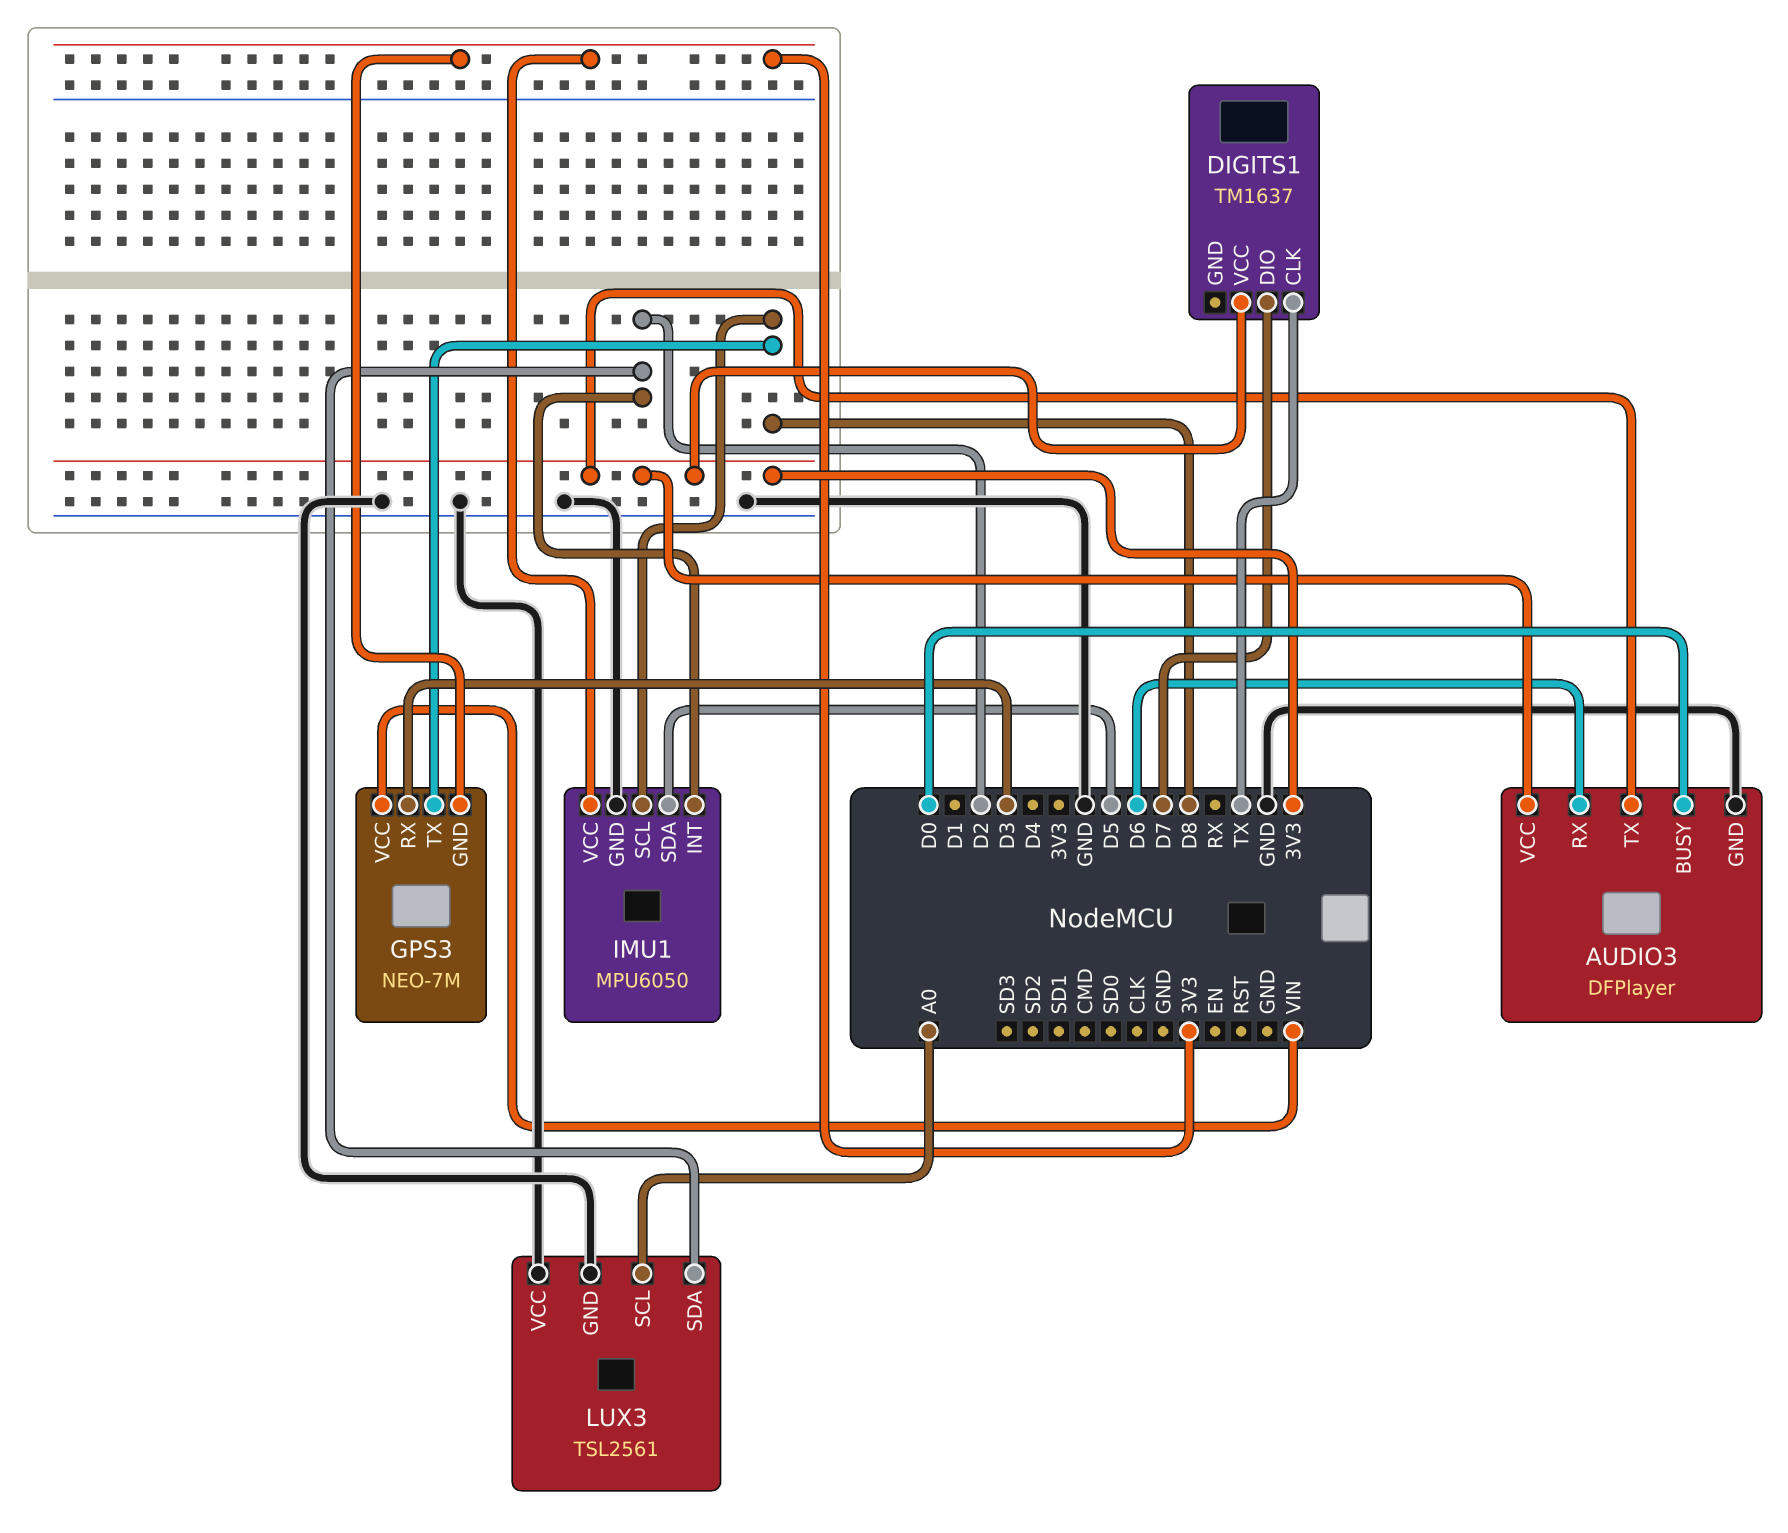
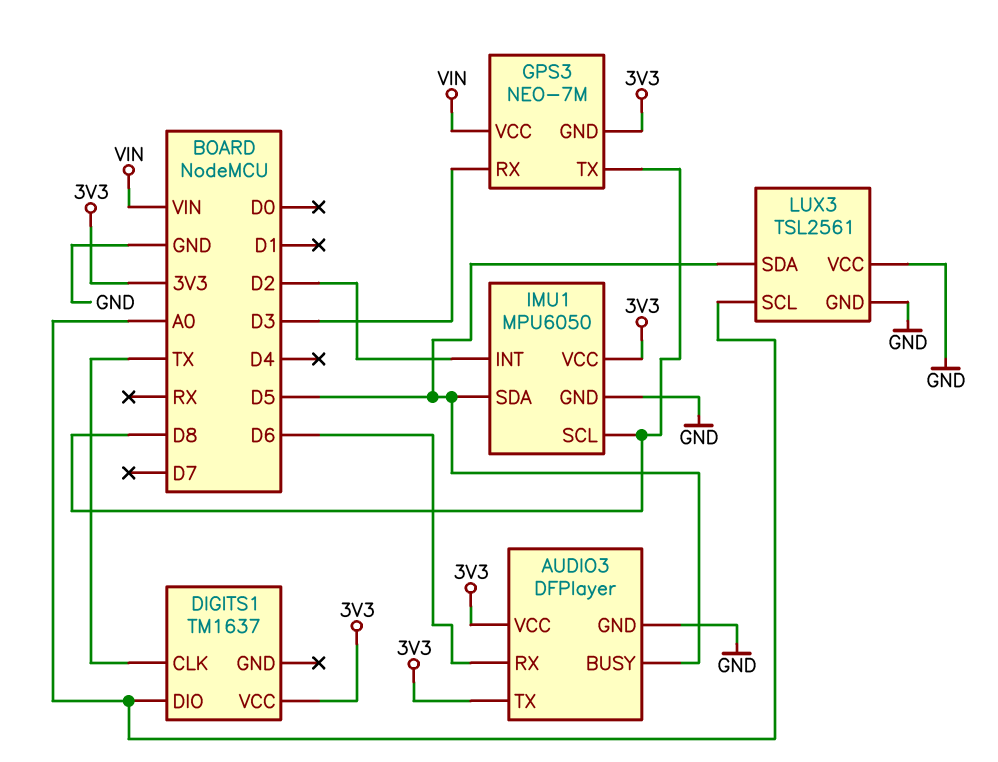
AUDIO3 pin BUSY: D0 -> D5
DIGITS1 pin DIO: D7 -> A0
LUX3 pin SDA: D2 -> D5

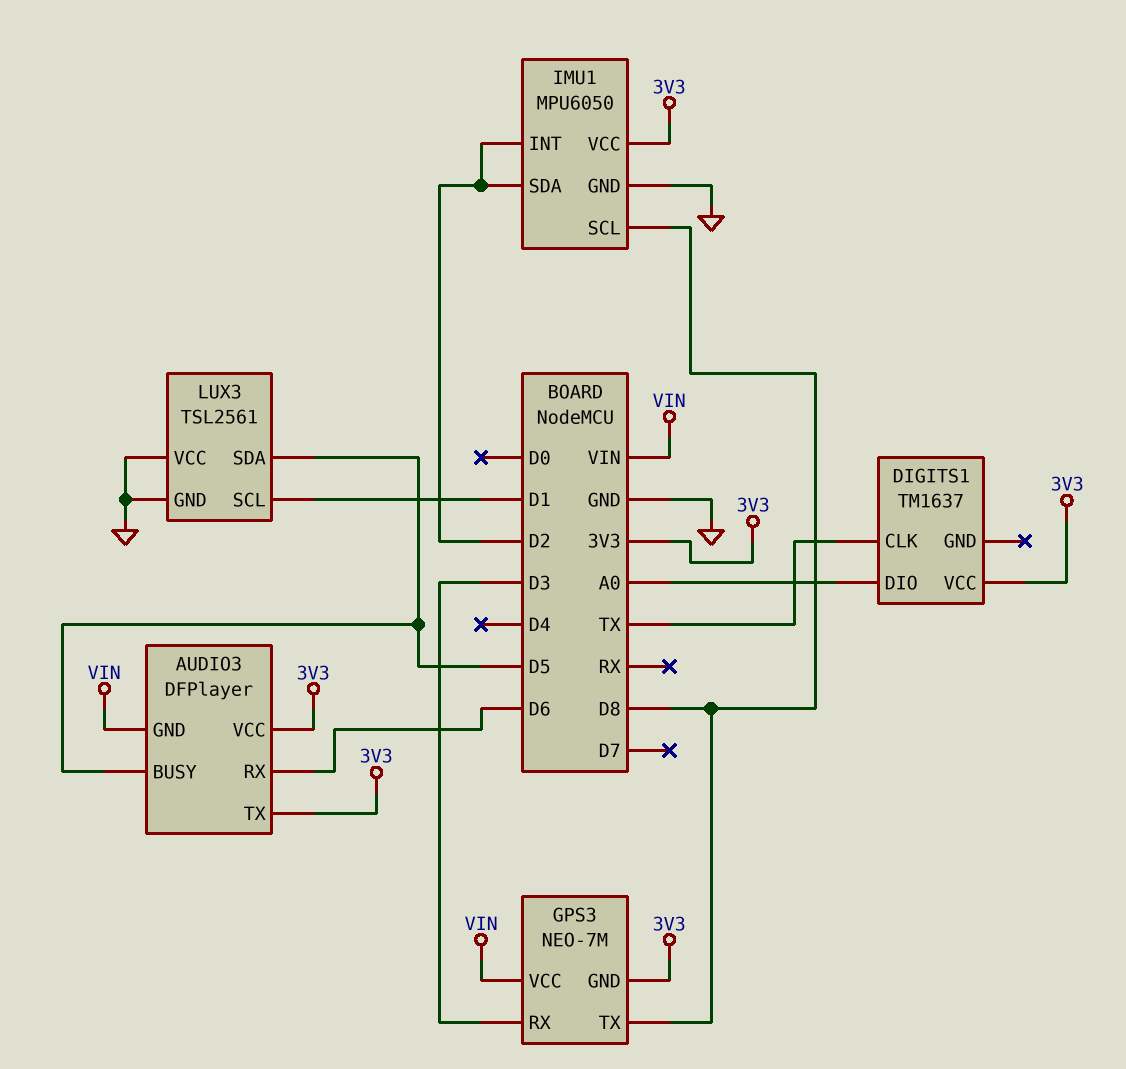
AUDIO3 pin GND: GND -> VIN
IMU1 pin SDA: D5 -> D2
LUX3 pin SCL: A0 -> D1

